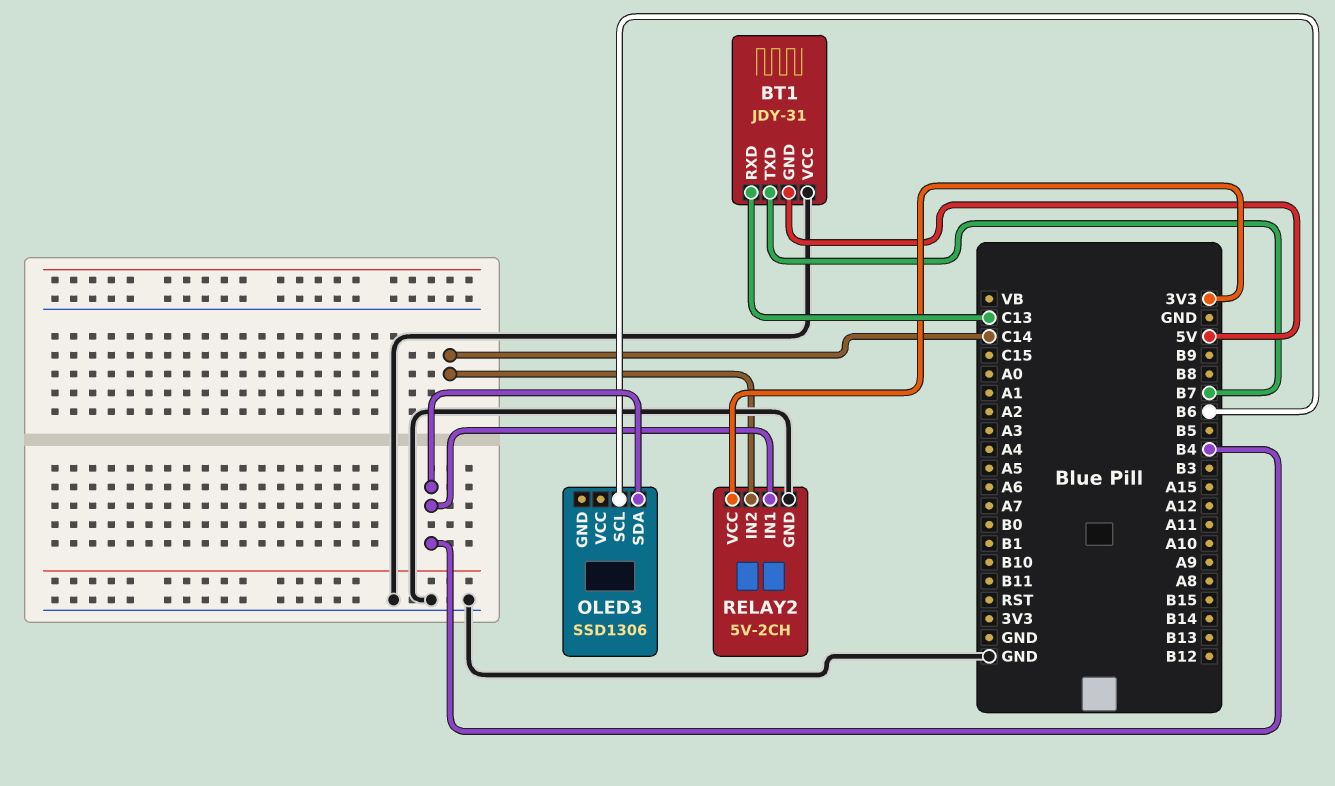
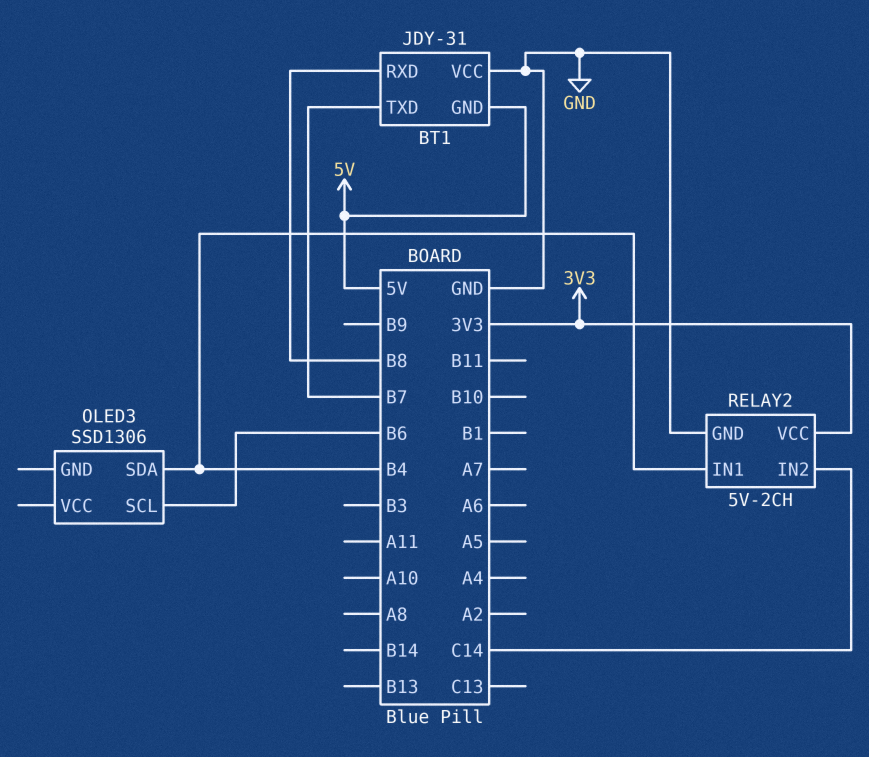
BT1 pin RXD: C13 -> B8

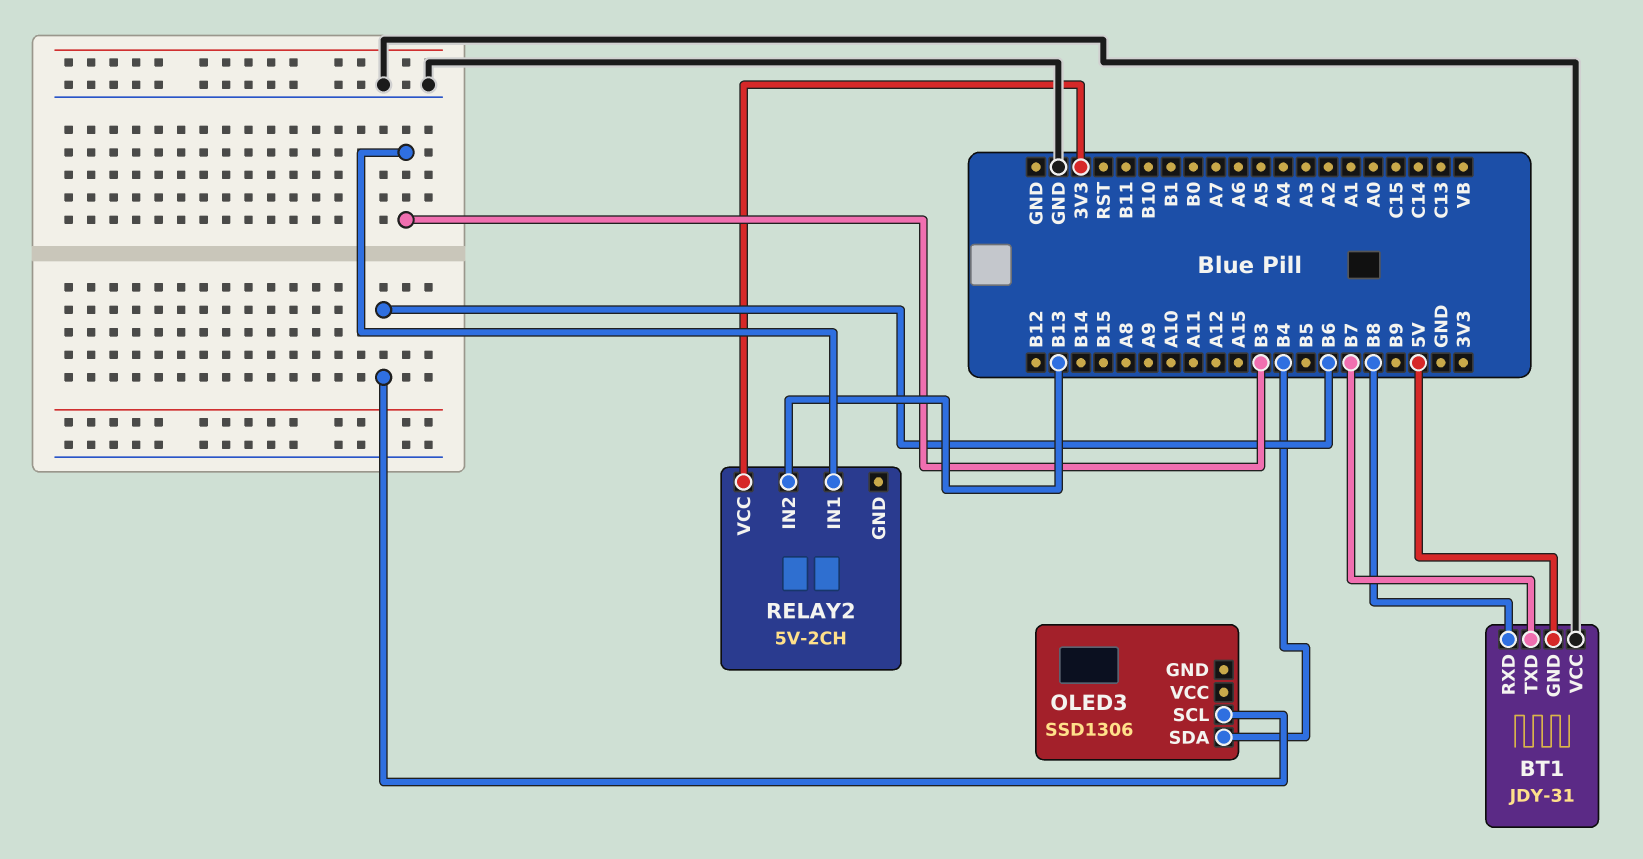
RELAY2 pin GND: GND -> none
RELAY2 pin IN1: B4 -> B3
RELAY2 pin IN2: C14 -> B13

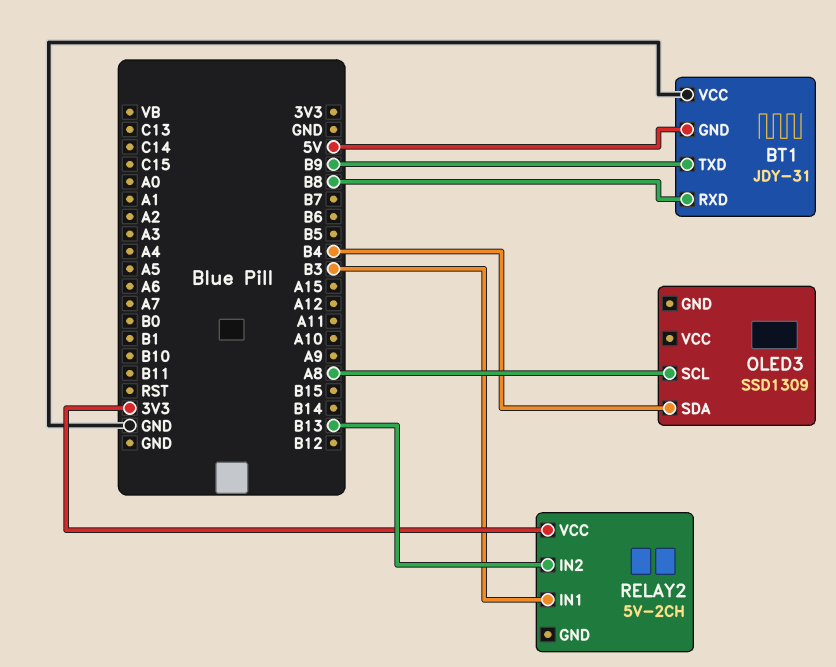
BT1 pin TXD: B7 -> B9
OLED3: SSD1306 -> SSD1309
OLED3 pin SCL: B6 -> A8

